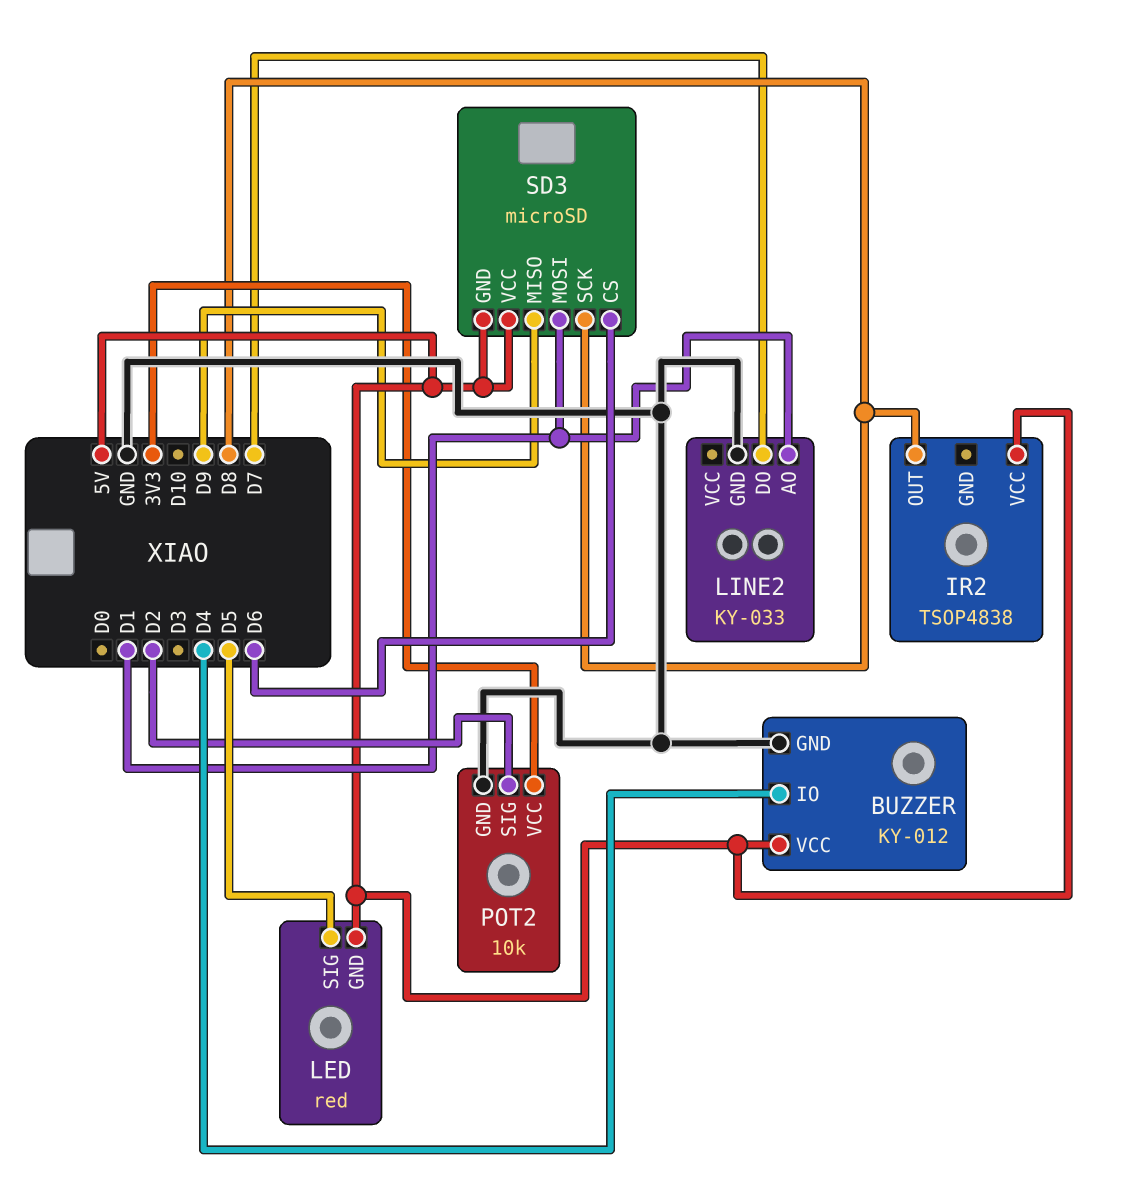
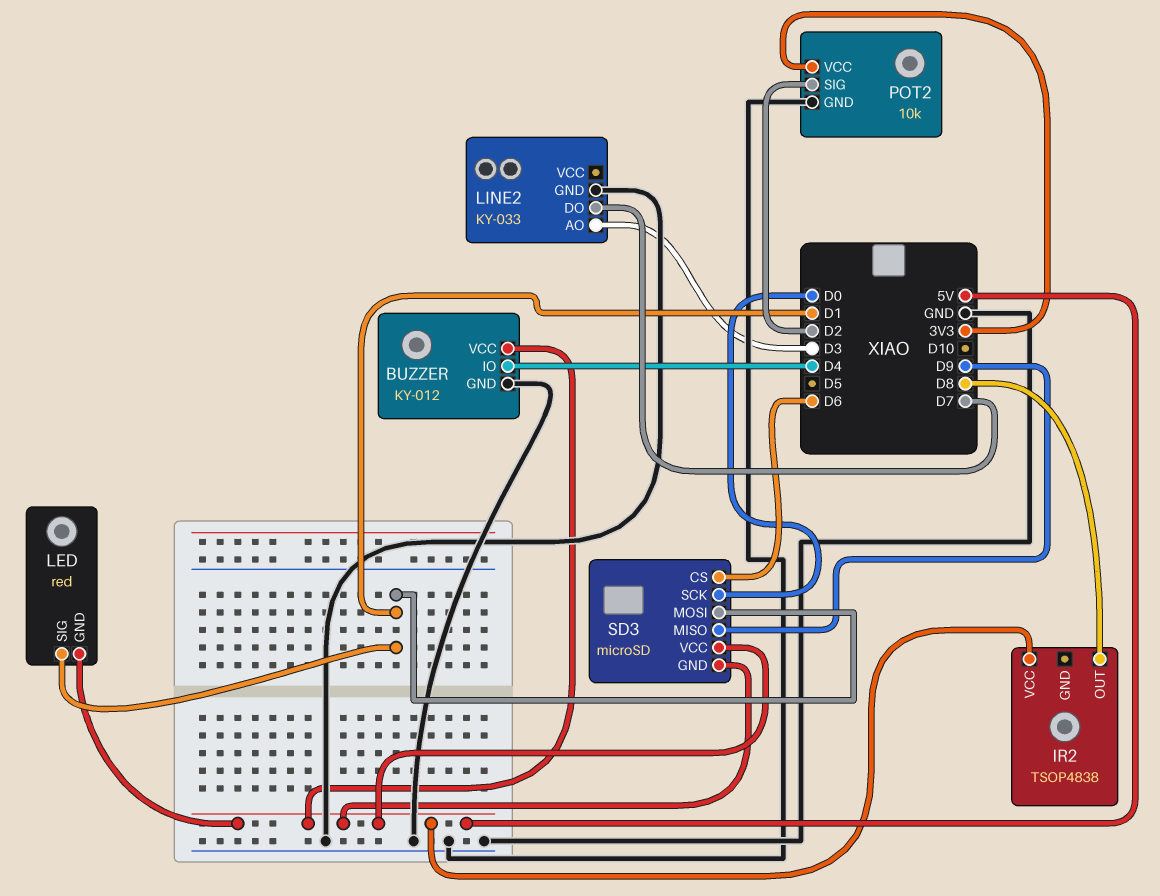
LED pin SIG: D5 -> D1
LINE2 pin AO: D1 -> D3
SD3 pin SCK: D8 -> D0

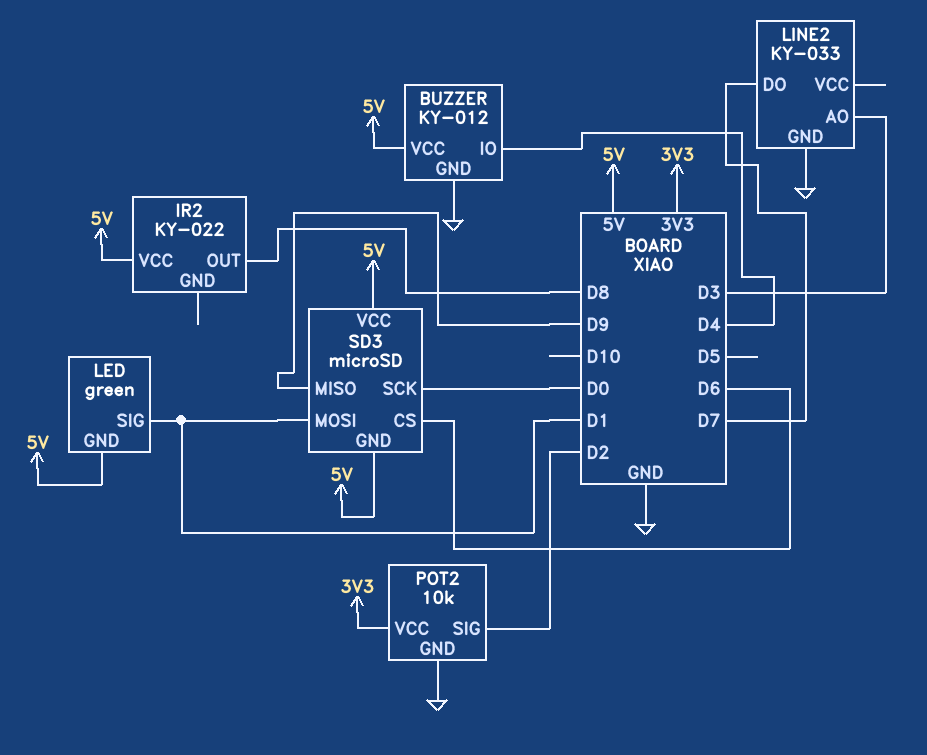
IR2: TSOP4838 -> KY-022
LED: red -> green

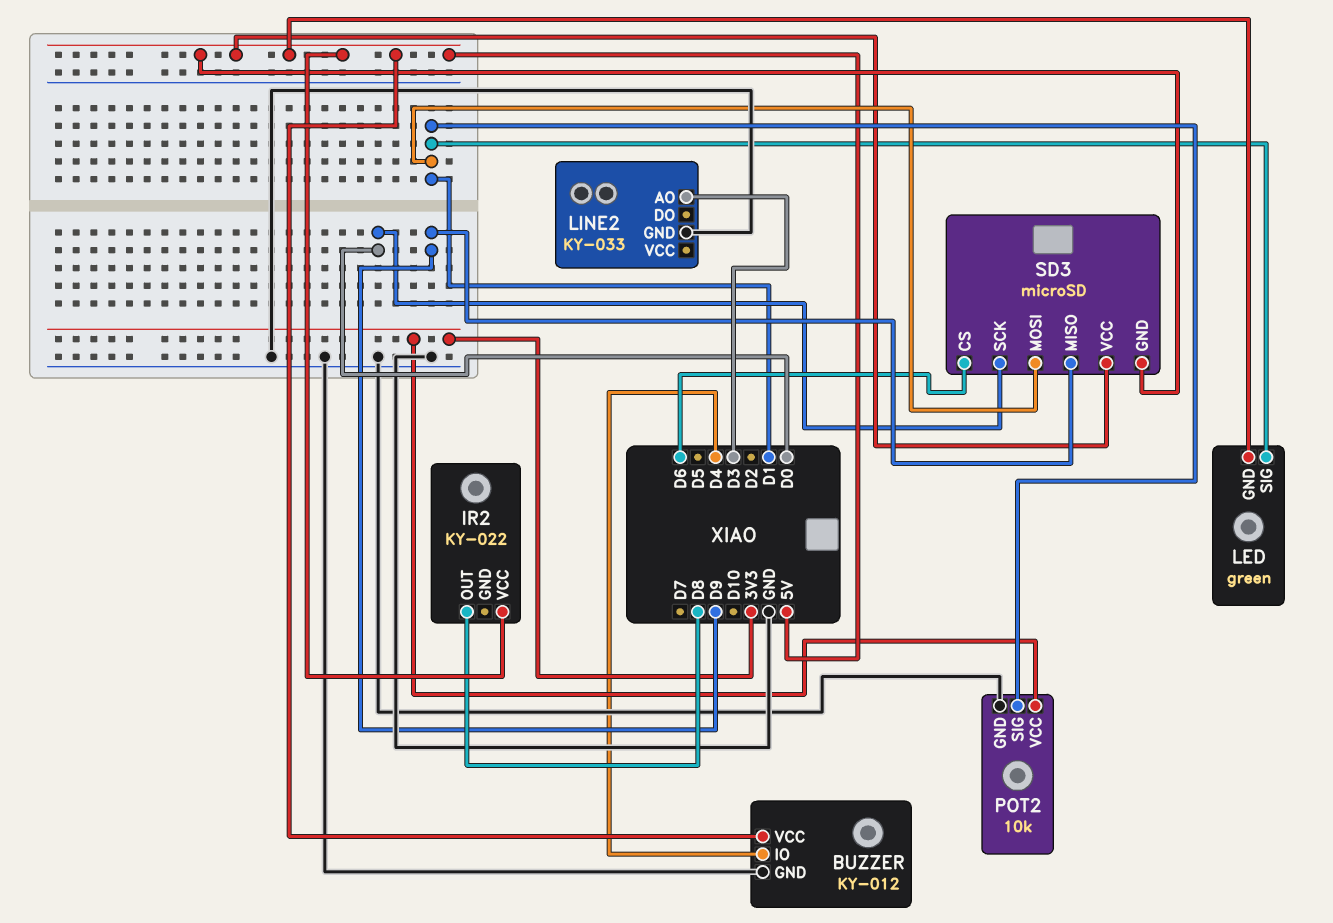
LINE2 pin DO: D7 -> none
POT2 pin SIG: D2 -> D1

